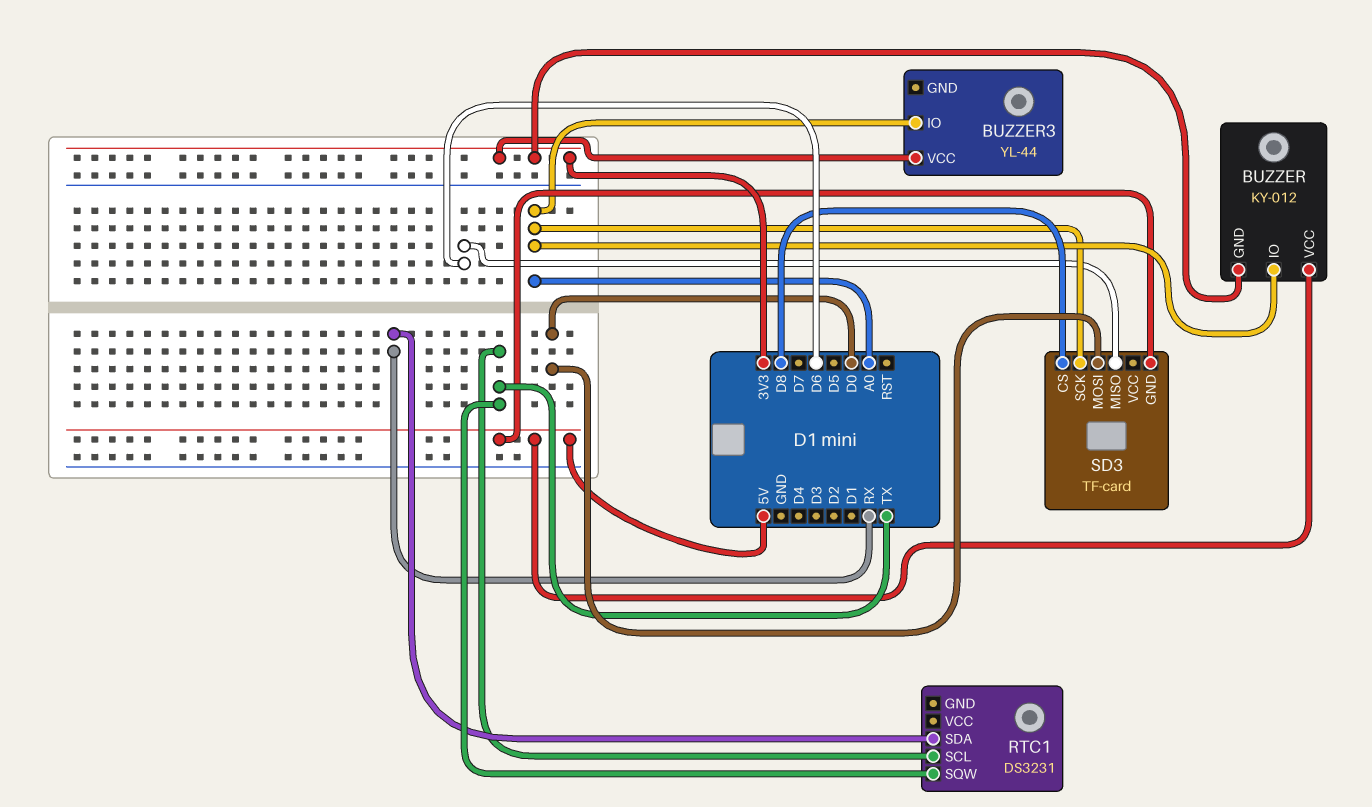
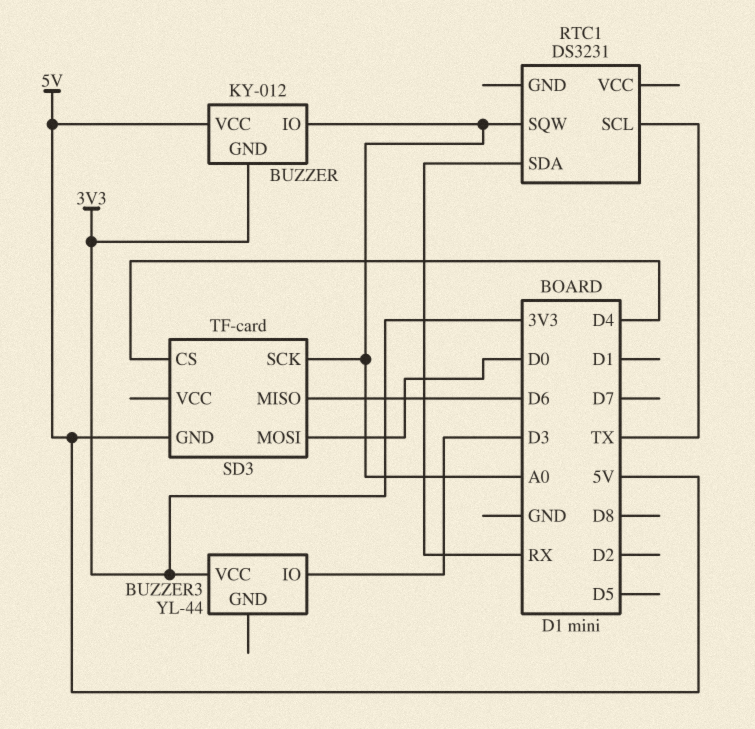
BUZZER3 pin IO: A0 -> D3
RTC1 pin SQW: TX -> A0
SD3 pin CS: D8 -> D4

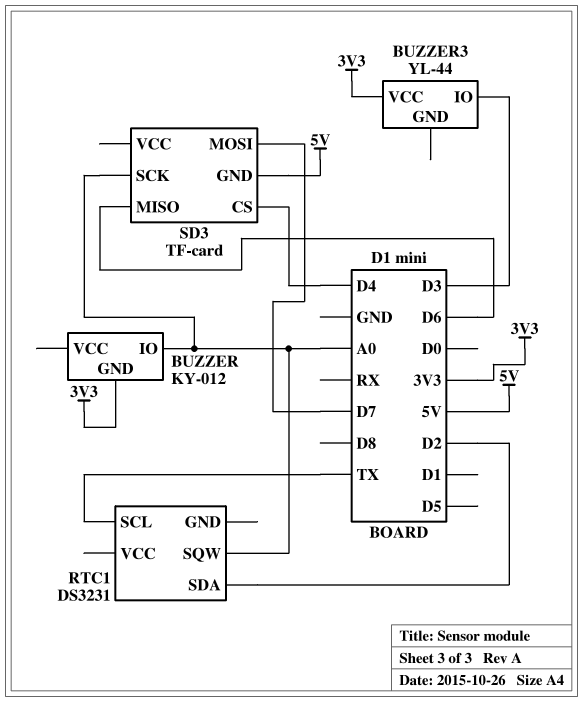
BUZZER pin VCC: 5V -> none
RTC1 pin SDA: RX -> D2
SD3 pin MOSI: D0 -> D7

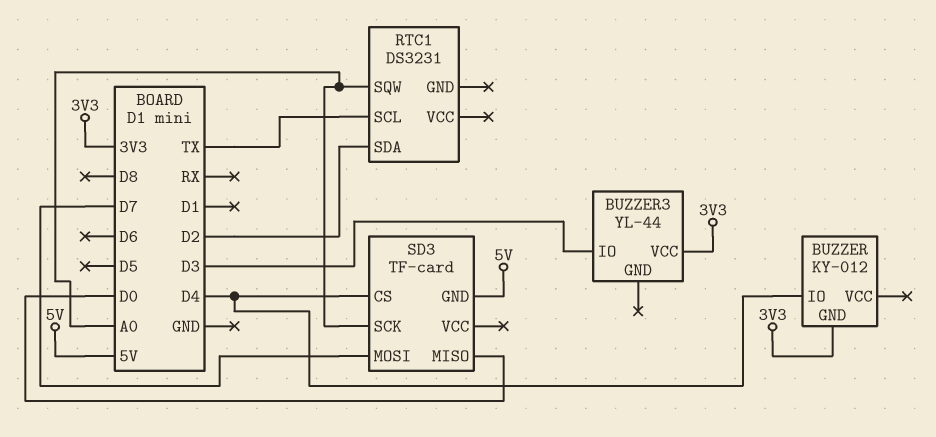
BUZZER pin IO: A0 -> D4
SD3 pin MISO: D6 -> D0

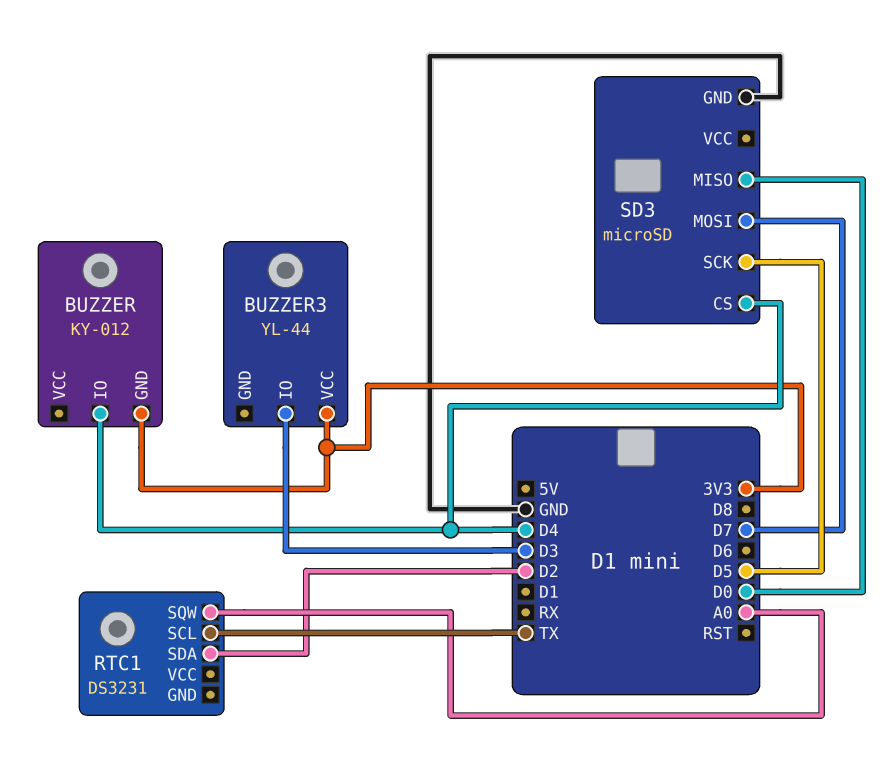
SD3: TF-card -> microSD
SD3 pin GND: 5V -> GND
SD3 pin SCK: A0 -> D5

